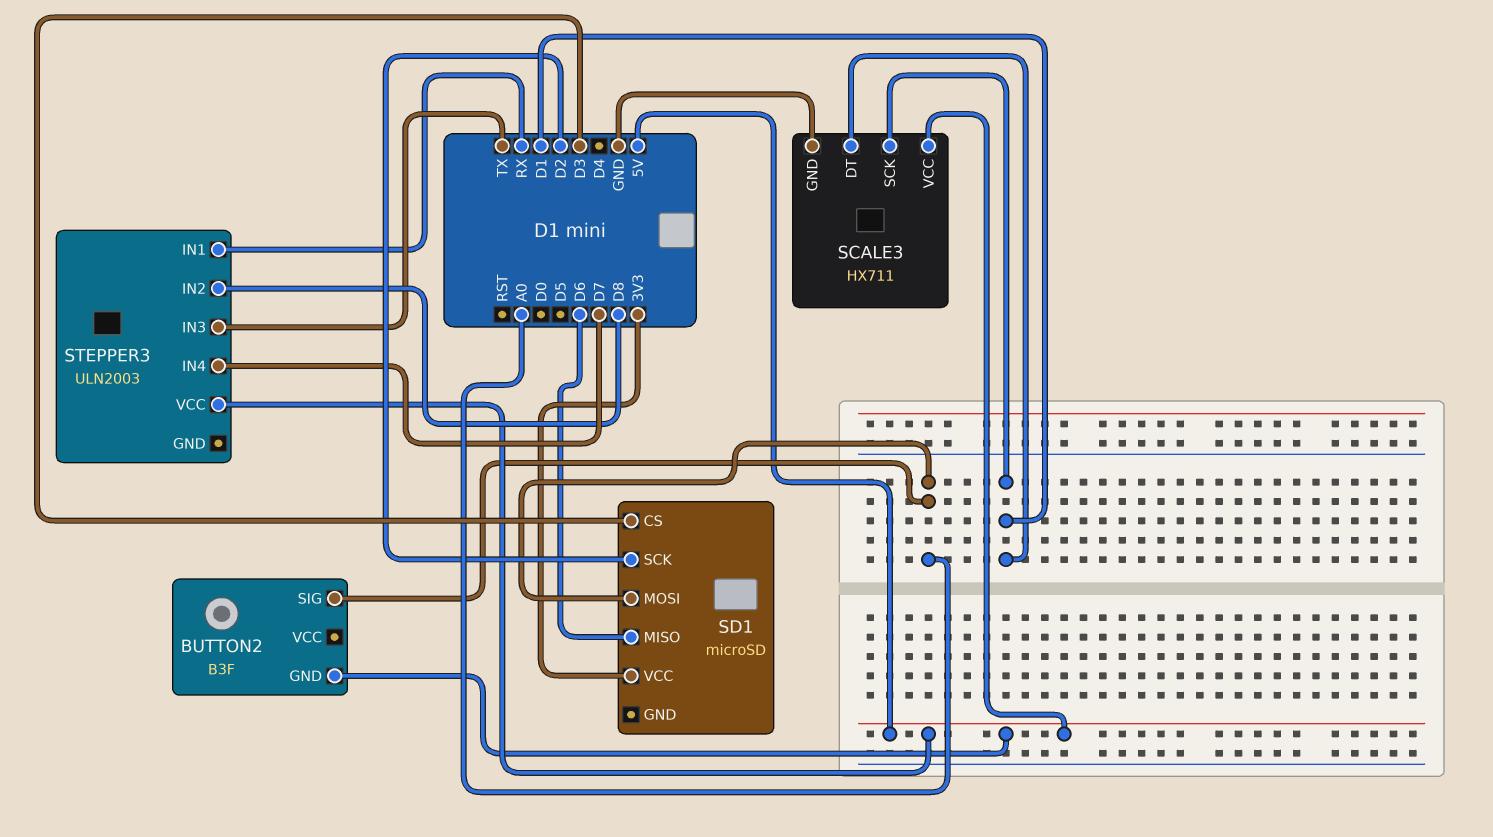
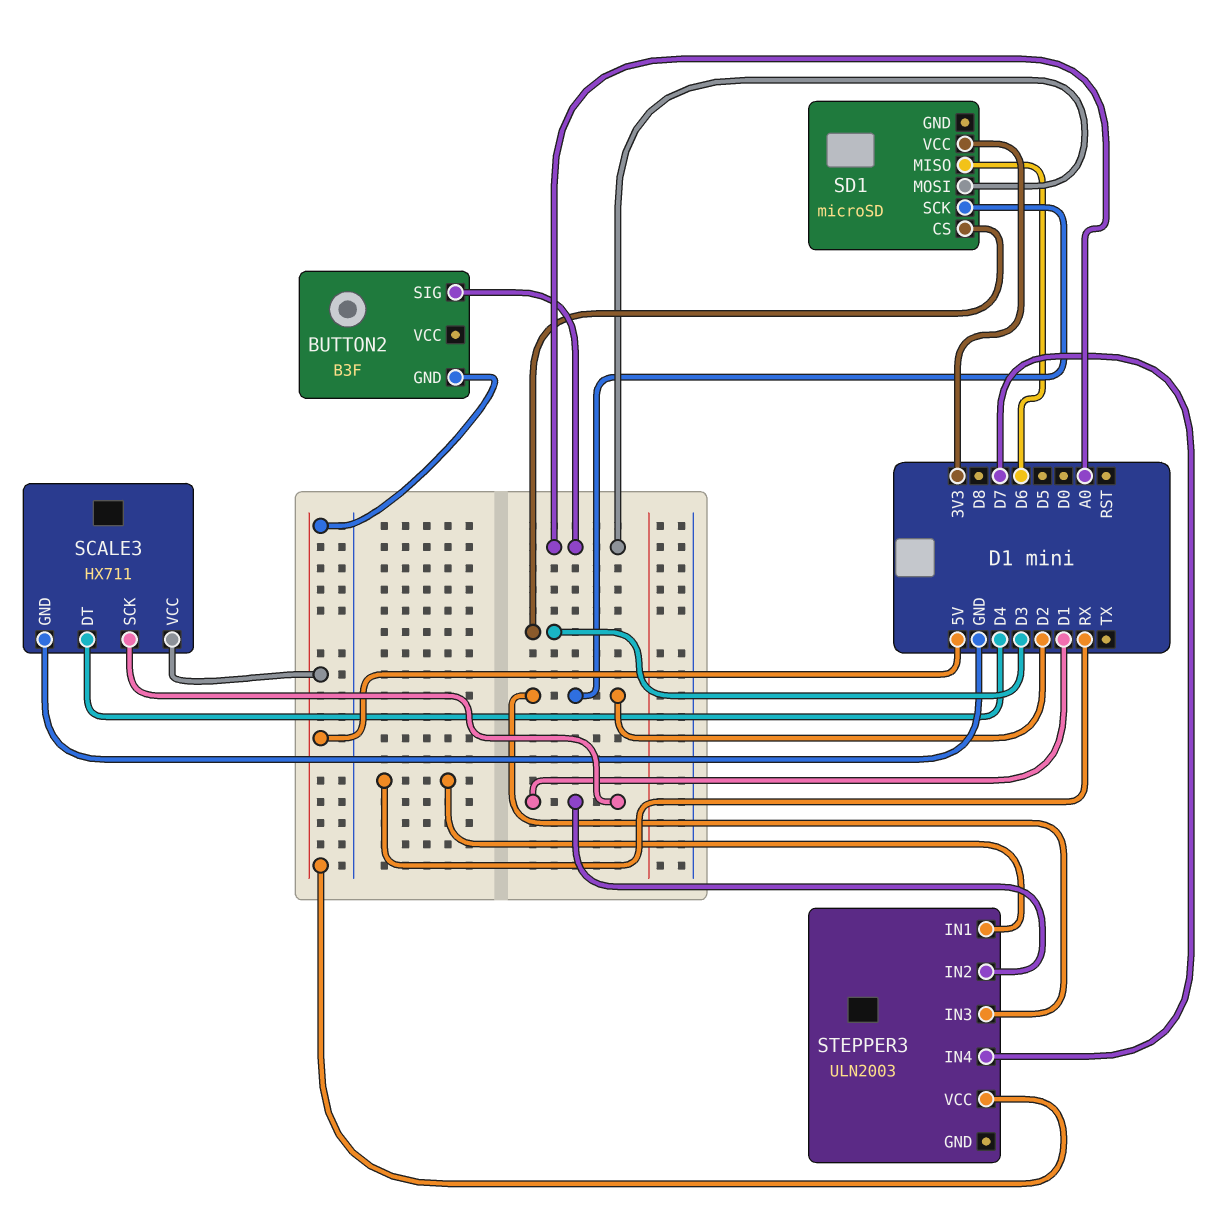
SCALE3 pin DT: D1 -> D4
STEPPER3 pin IN2: D8 -> D1
STEPPER3 pin IN3: TX -> D2

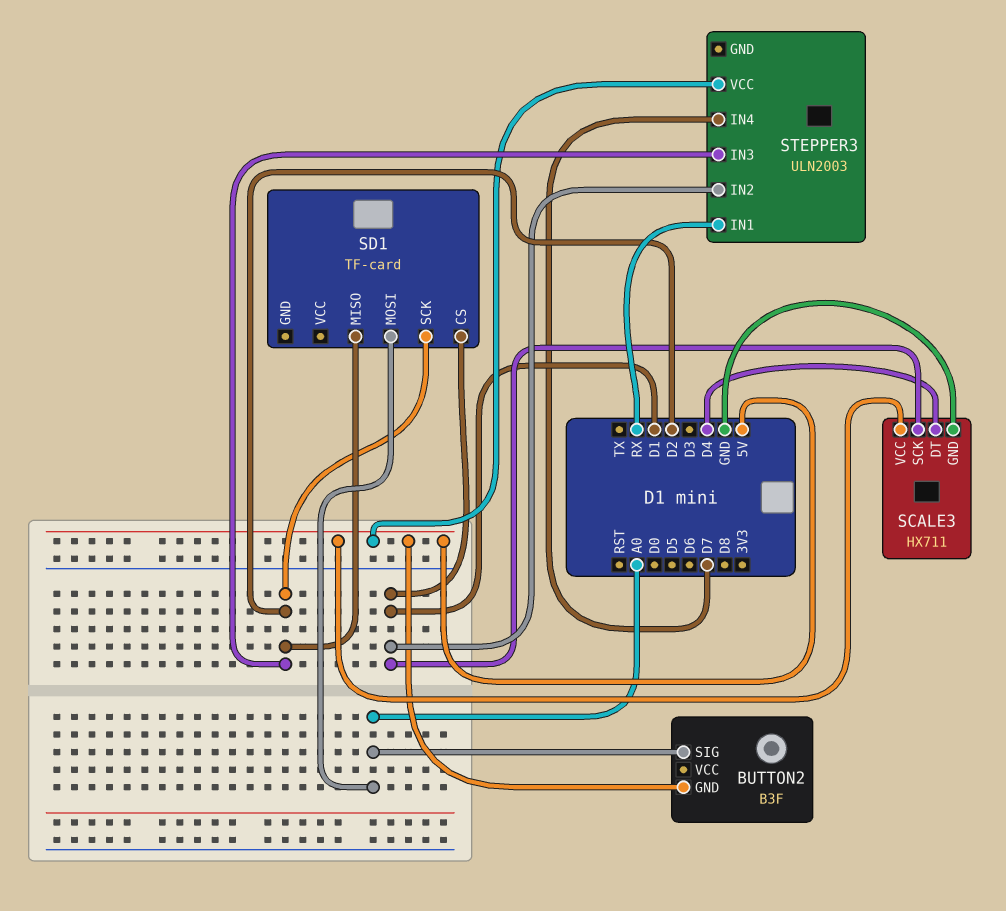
SD1: microSD -> TF-card
SD1 pin CS: D3 -> D1
SD1 pin MISO: D6 -> D2
SD1 pin VCC: 3V3 -> none

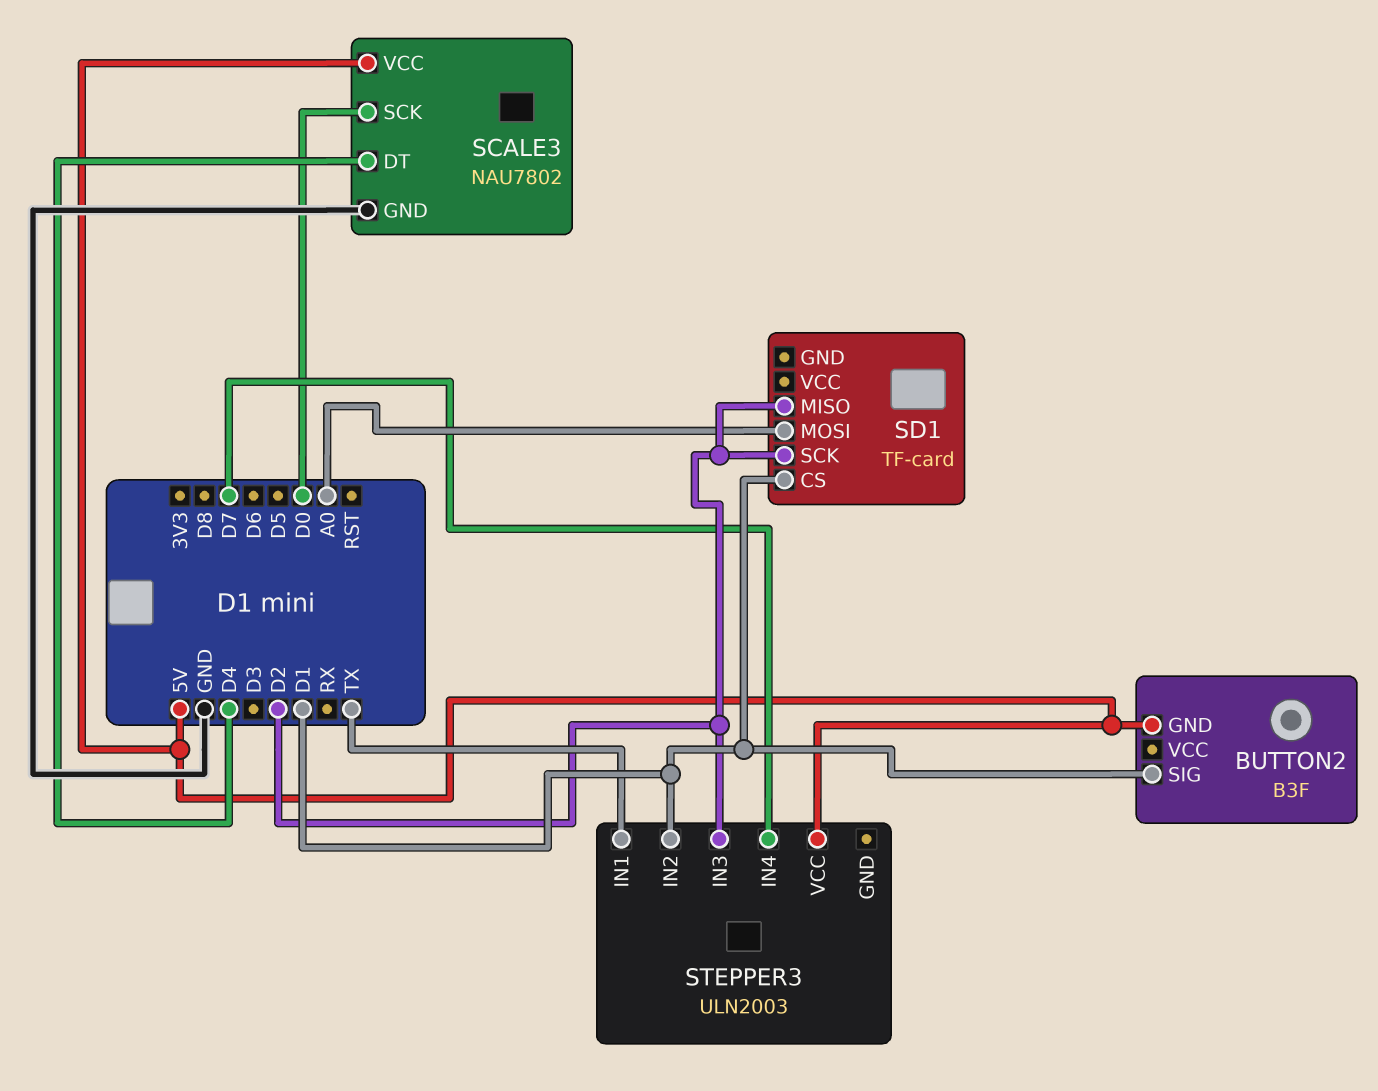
BUTTON2 pin SIG: A0 -> D1
SCALE3: HX711 -> NAU7802
SCALE3 pin SCK: D1 -> D0
STEPPER3 pin IN1: RX -> TX

